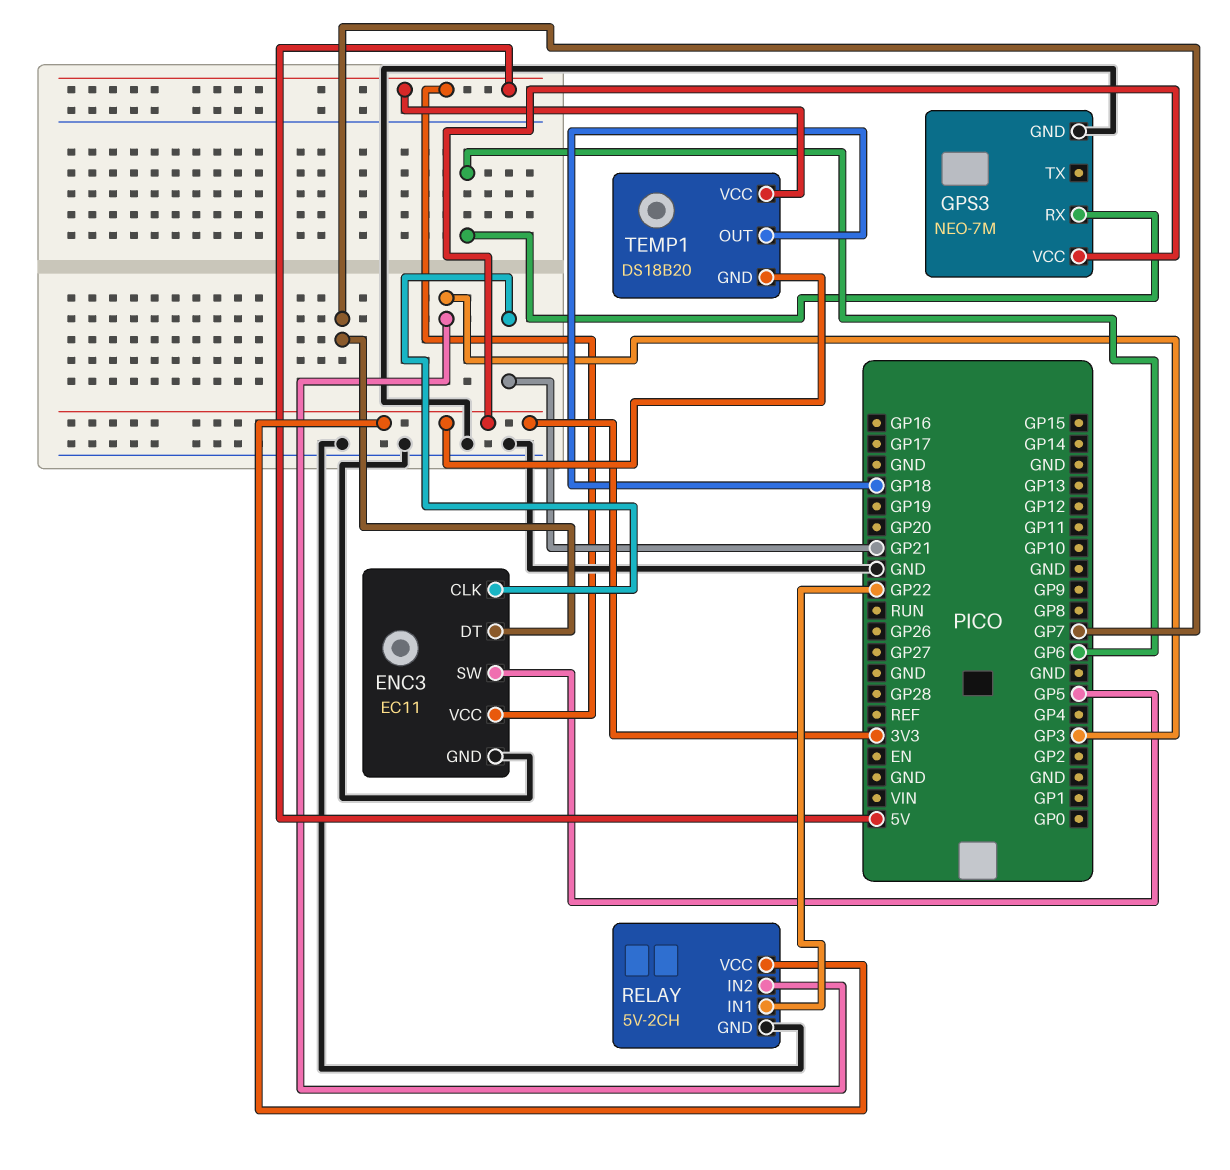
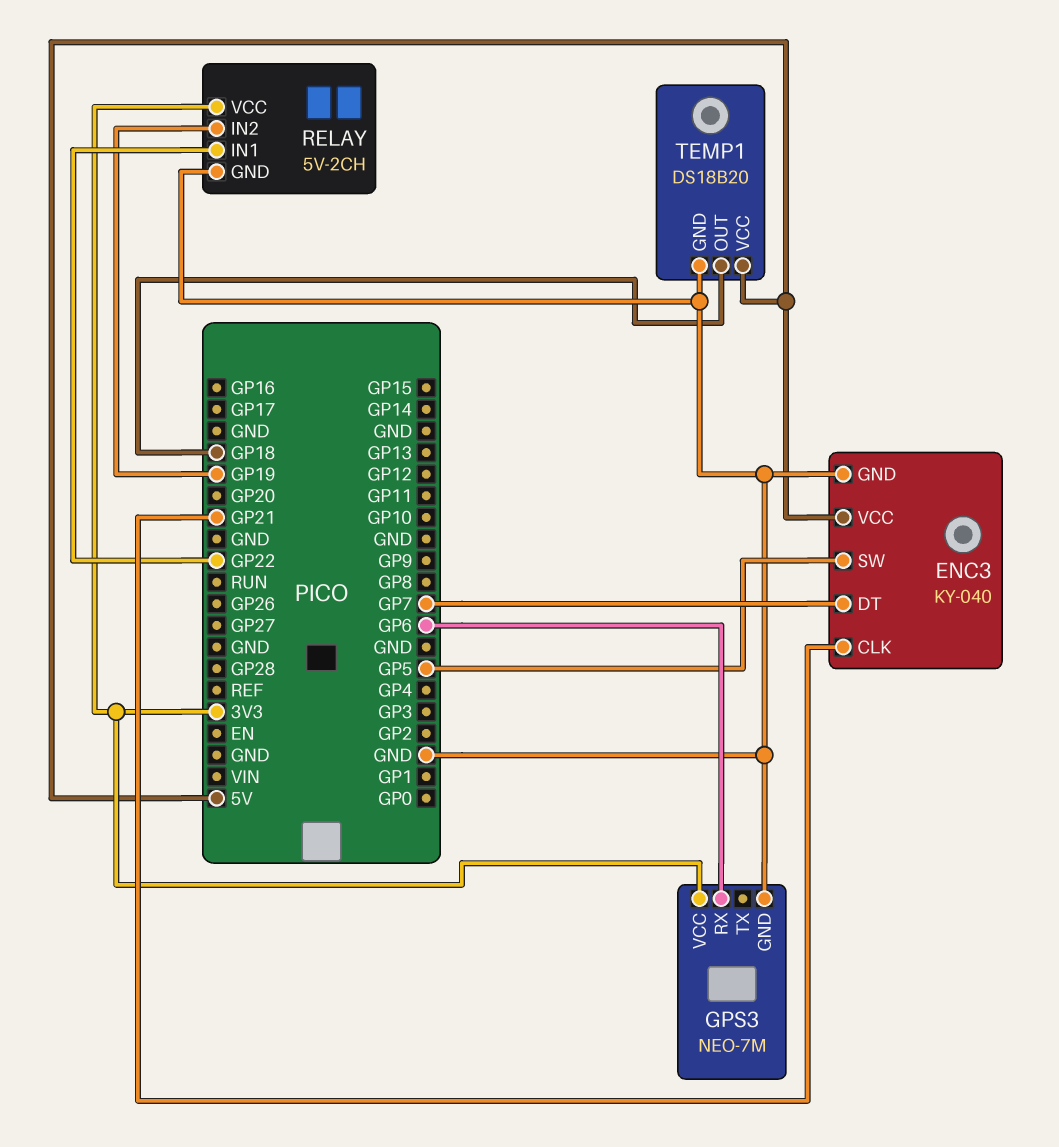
ENC3: EC11 -> KY-040
RELAY pin IN2: GP3 -> GP19
TEMP1 pin GND: 3V3 -> GND

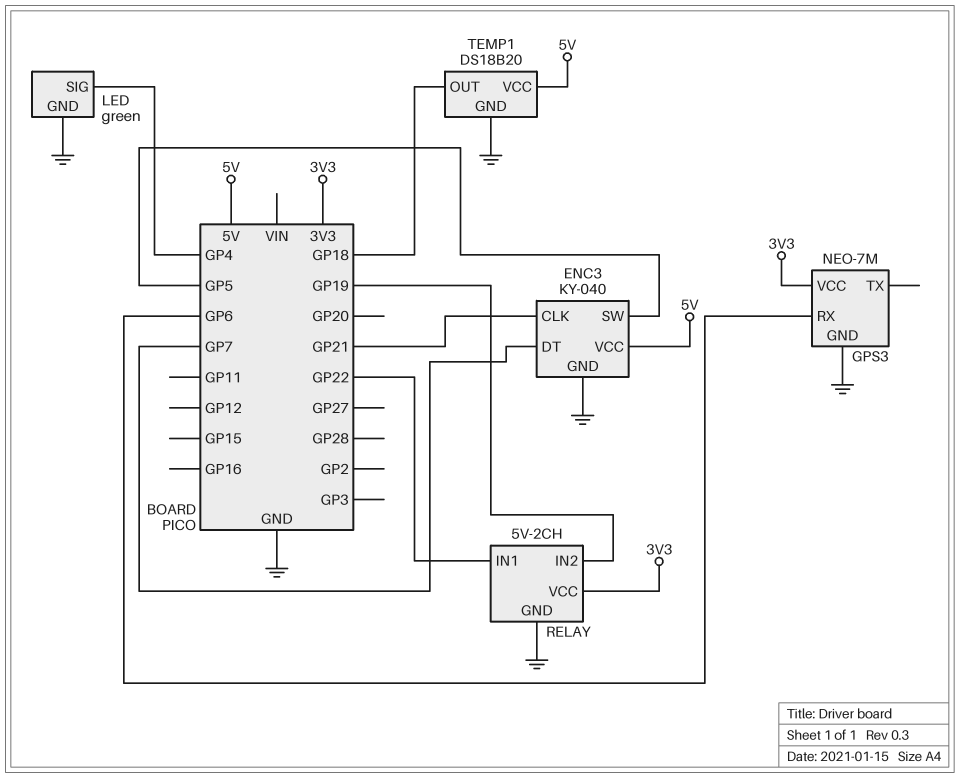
LED: none -> green
LED pin GND: none -> GND
LED pin SIG: none -> GP4

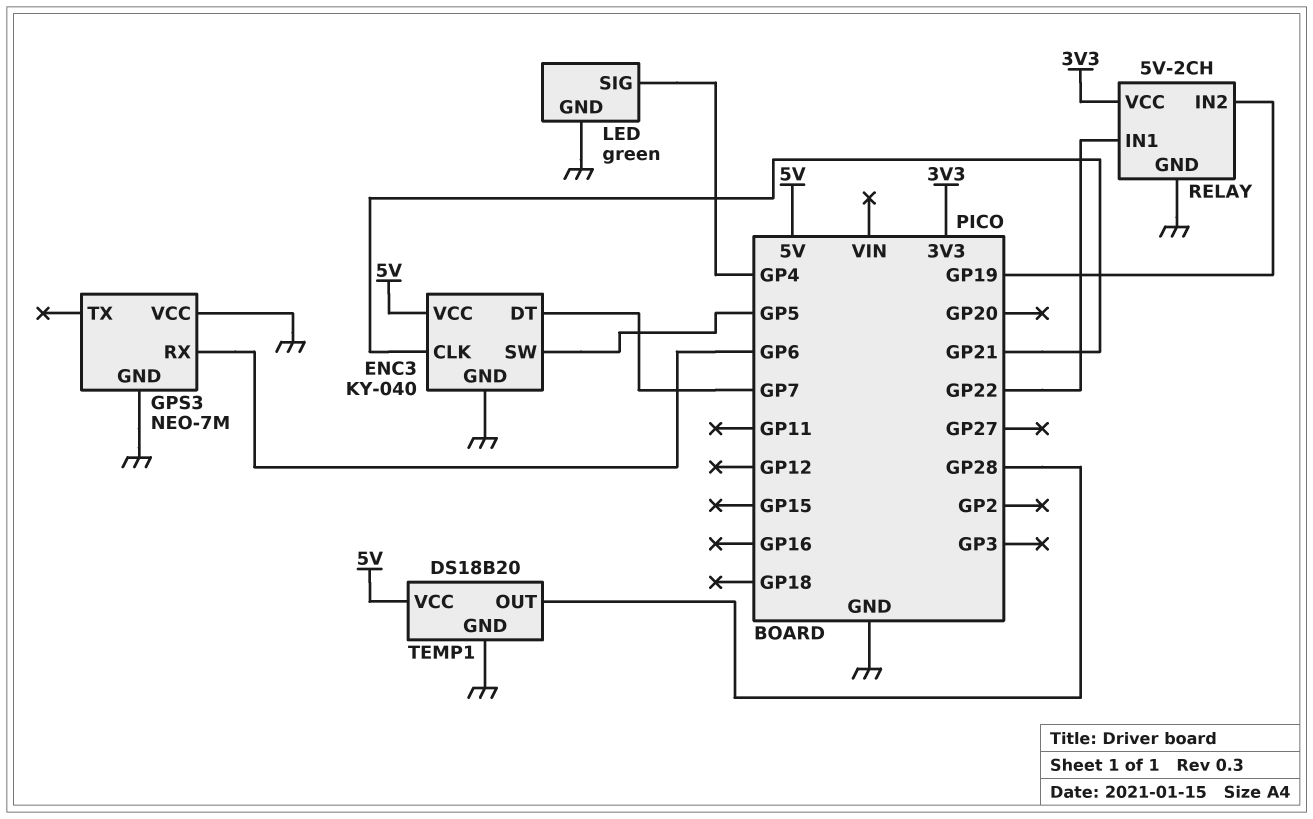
GPS3 pin VCC: 3V3 -> GND
TEMP1 pin OUT: GP18 -> GP28

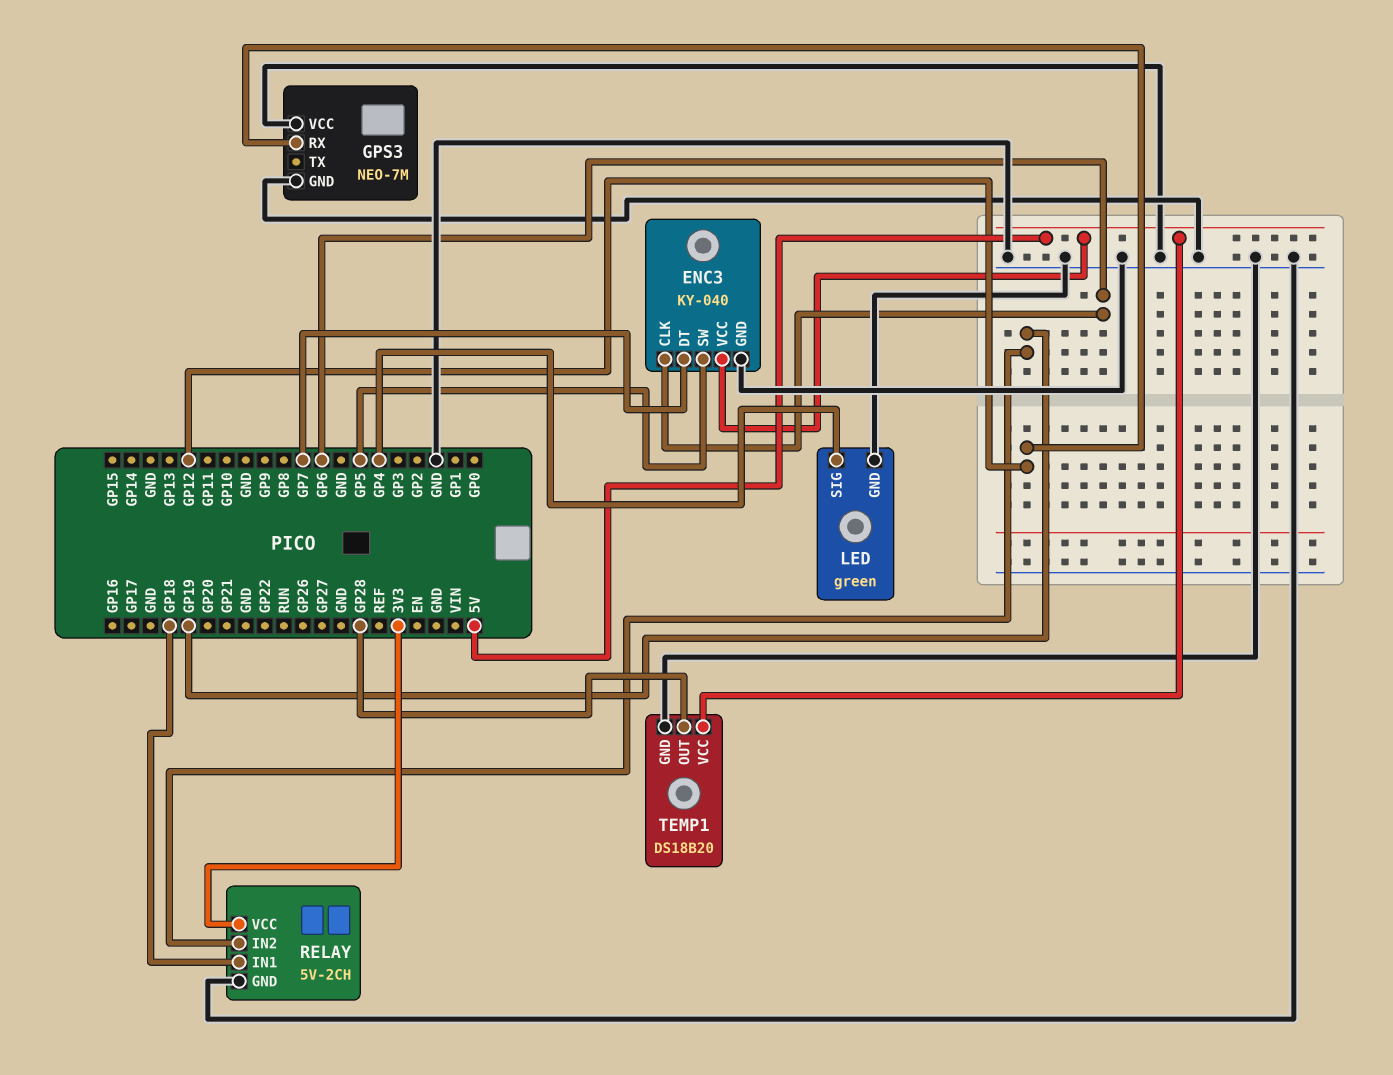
ENC3 pin CLK: GP21 -> GP6
GPS3 pin RX: GP6 -> GP12
RELAY pin IN1: GP22 -> GP18

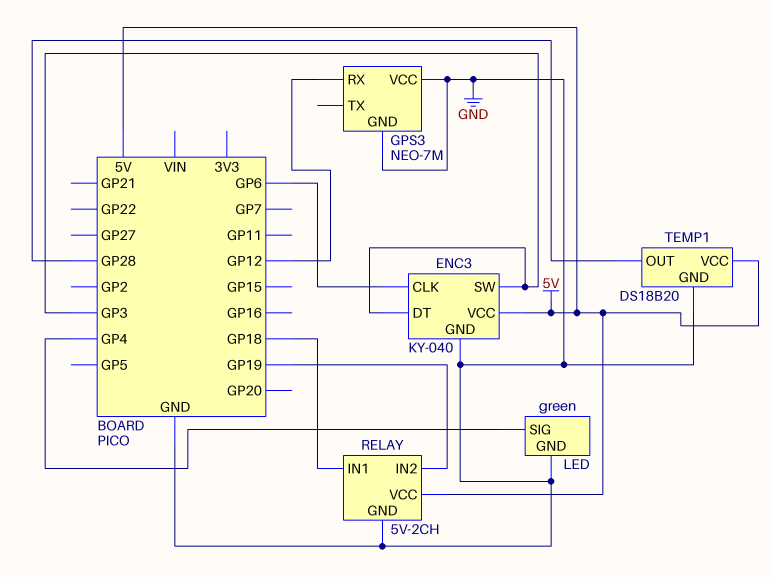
ENC3 pin DT: GP7 -> GP3
ENC3 pin SW: GP5 -> GP3
RELAY pin VCC: 3V3 -> 5V

